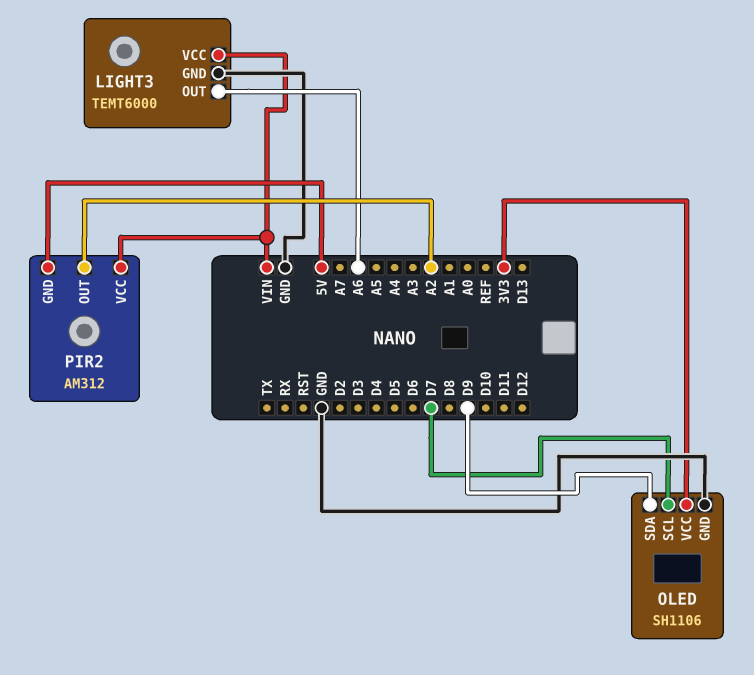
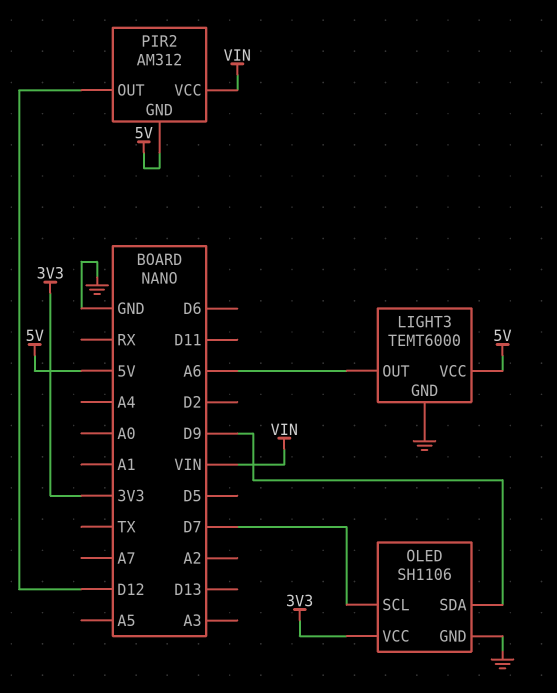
LIGHT3 pin VCC: VIN -> 5V
PIR2 pin OUT: A2 -> D12

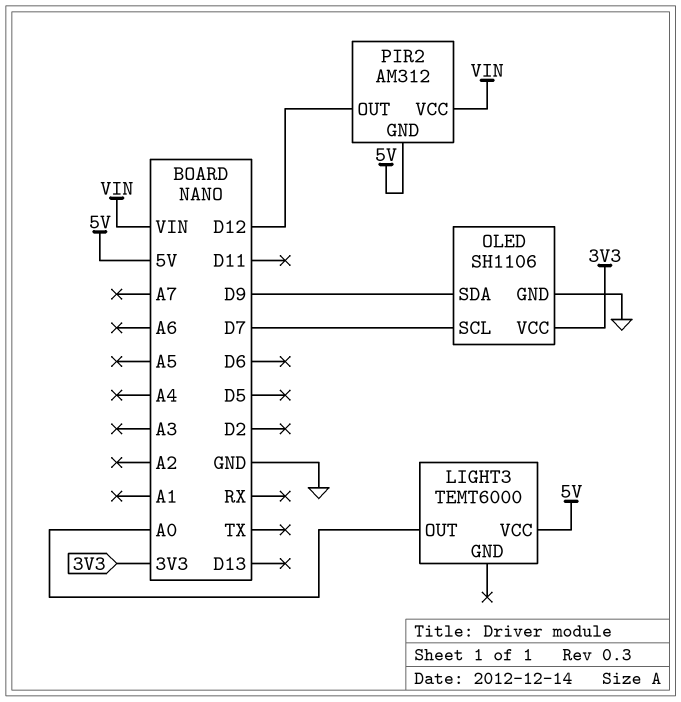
LIGHT3 pin GND: GND -> none
LIGHT3 pin OUT: A6 -> A0

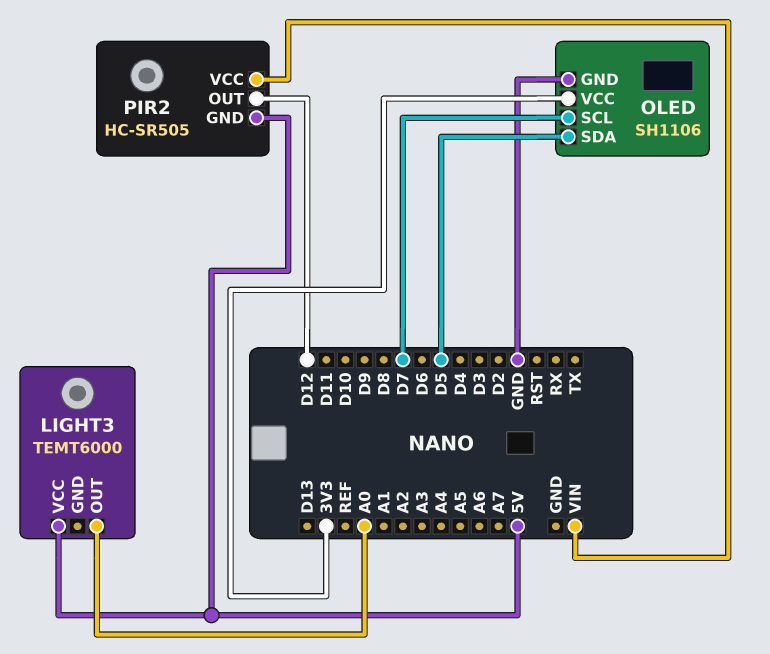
OLED pin SDA: D9 -> D5
PIR2: AM312 -> HC-SR505

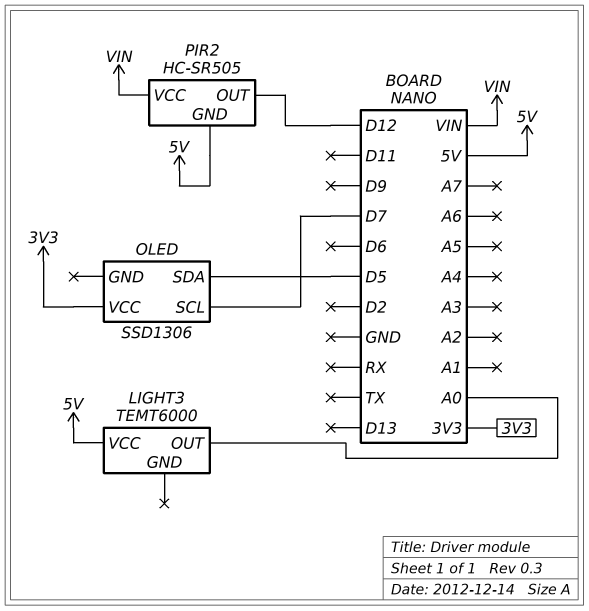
OLED: SH1106 -> SSD1306
OLED pin GND: GND -> none

